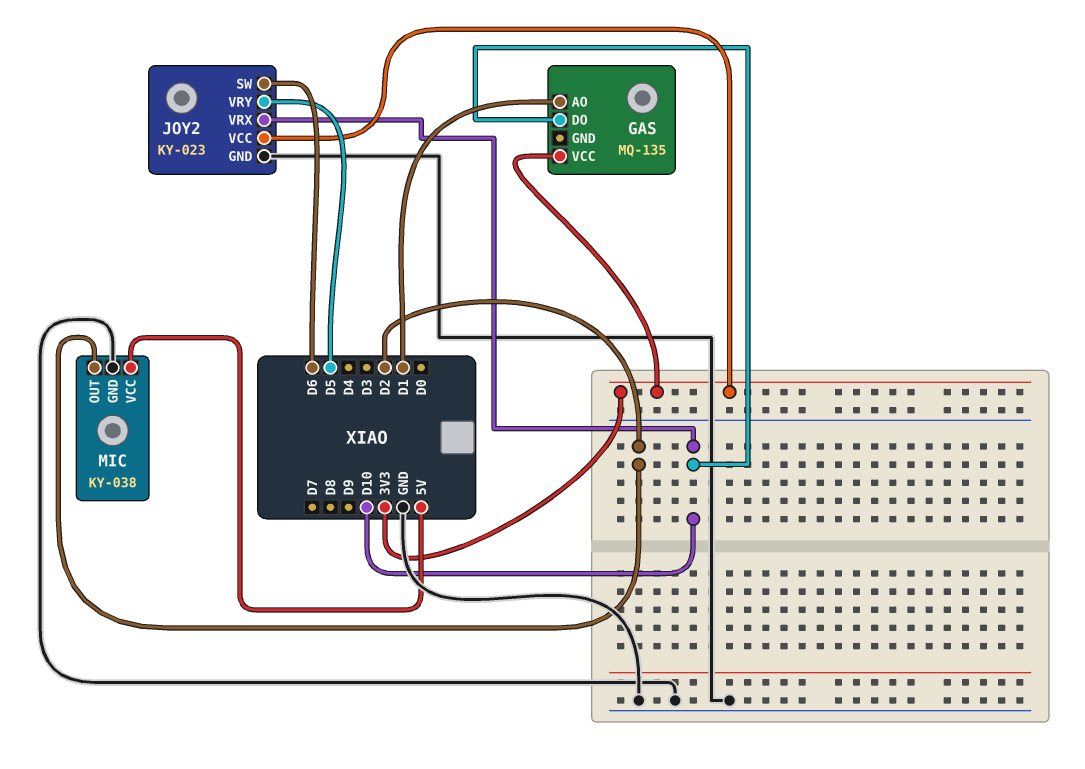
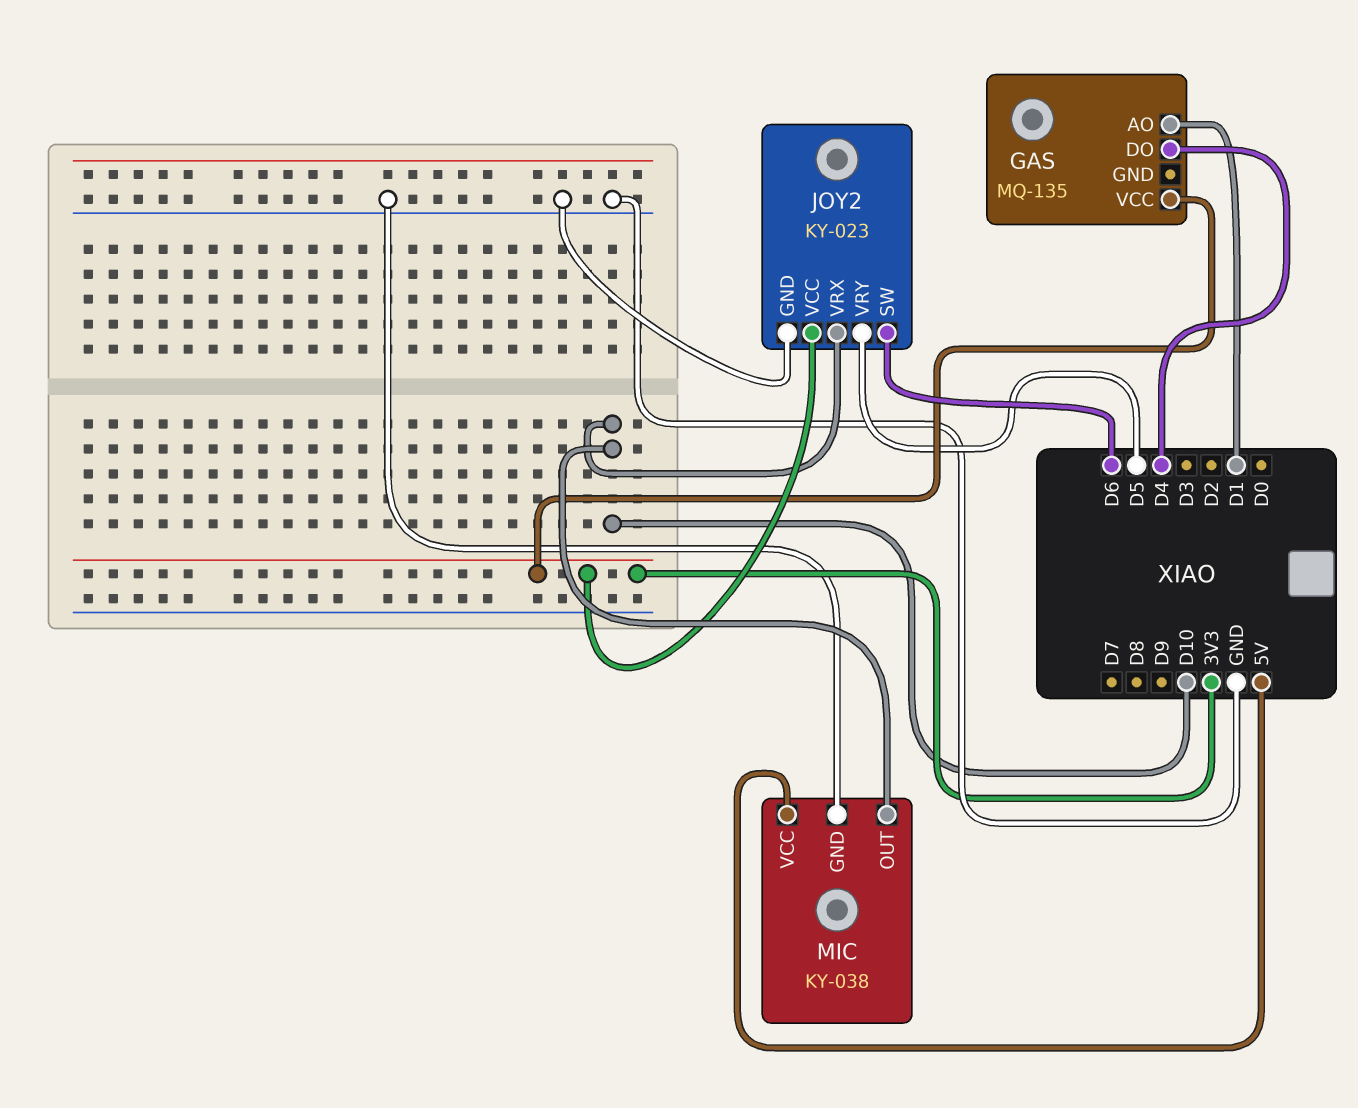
GAS pin DO: D10 -> D4
MIC pin OUT: D2 -> D10

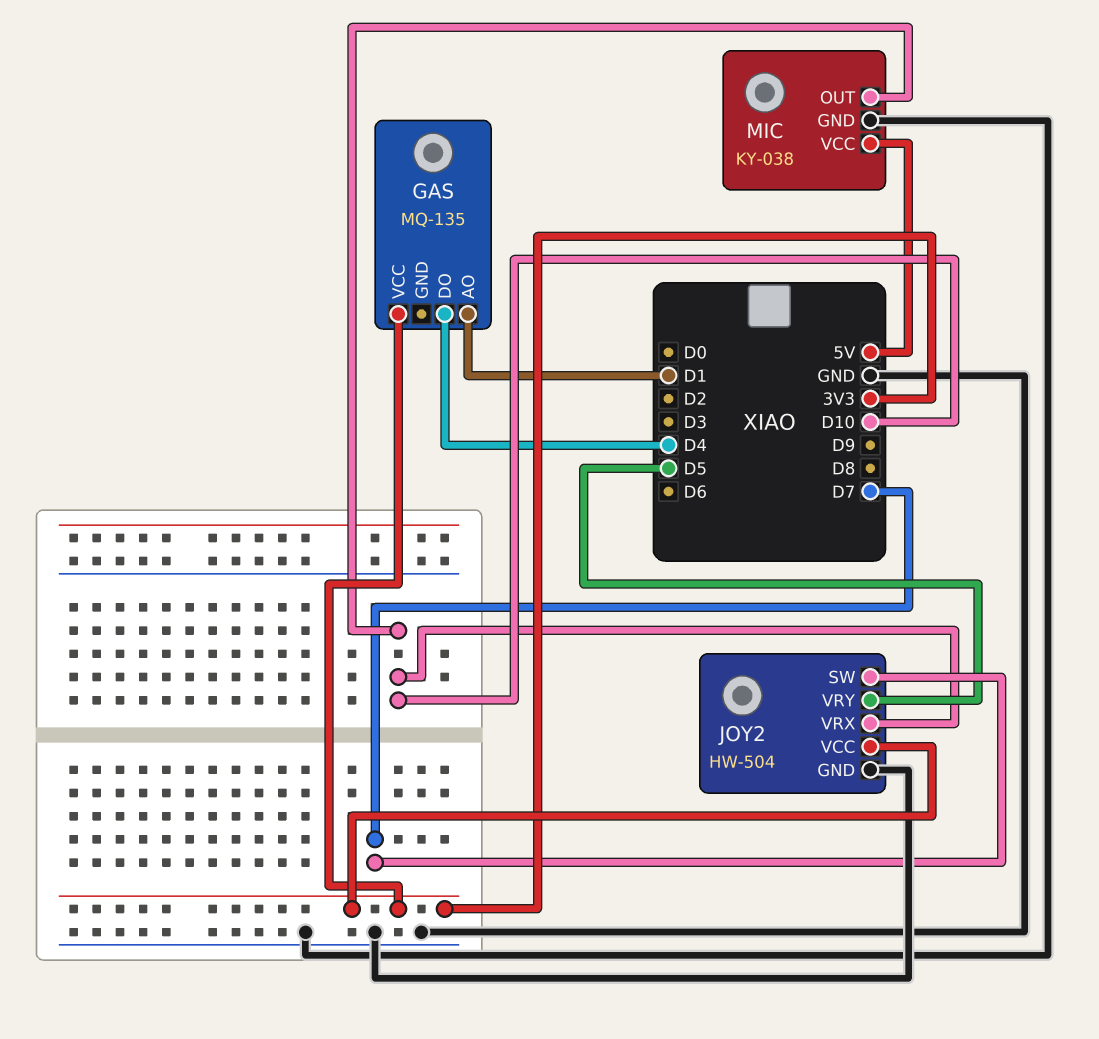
JOY2: KY-023 -> HW-504
JOY2 pin SW: D6 -> D7

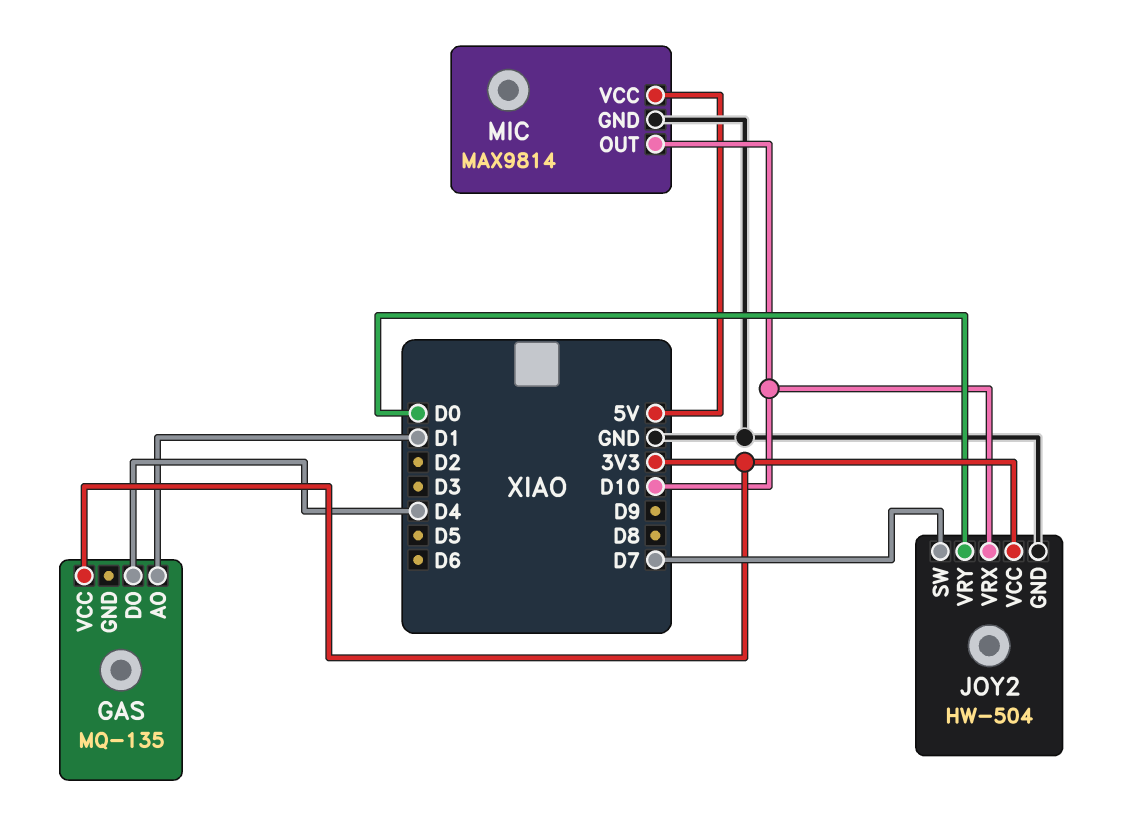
JOY2 pin VRY: D5 -> D0
MIC: KY-038 -> MAX9814

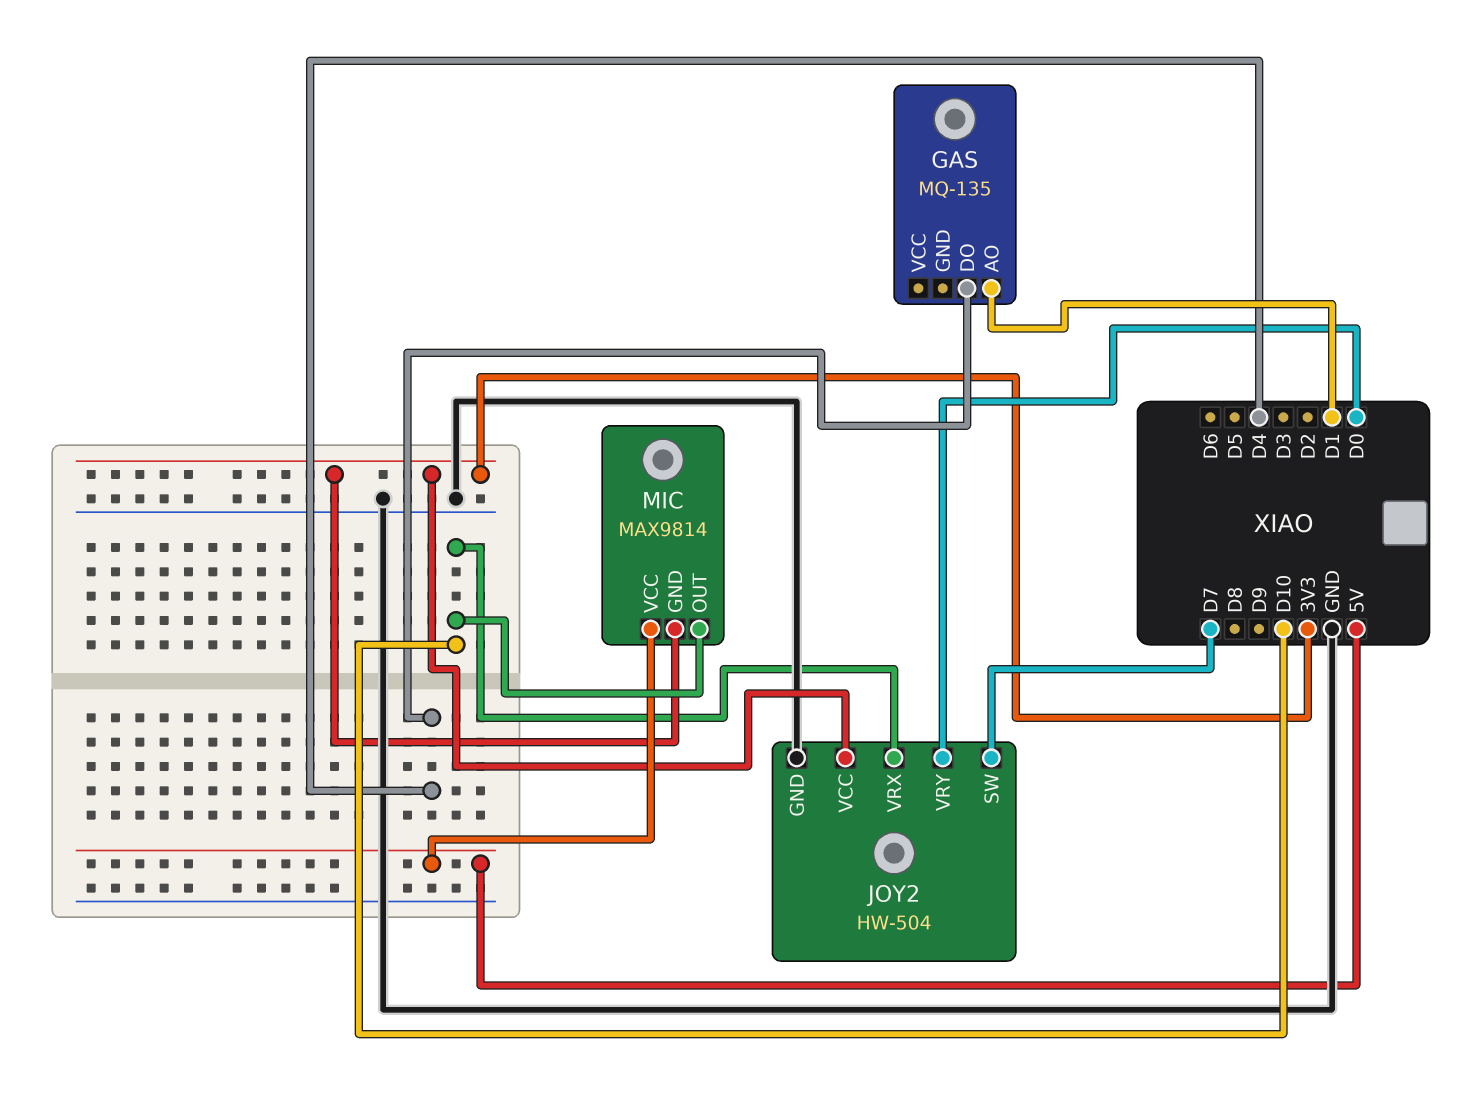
GAS pin VCC: 3V3 -> none
MIC pin GND: GND -> 3V3

